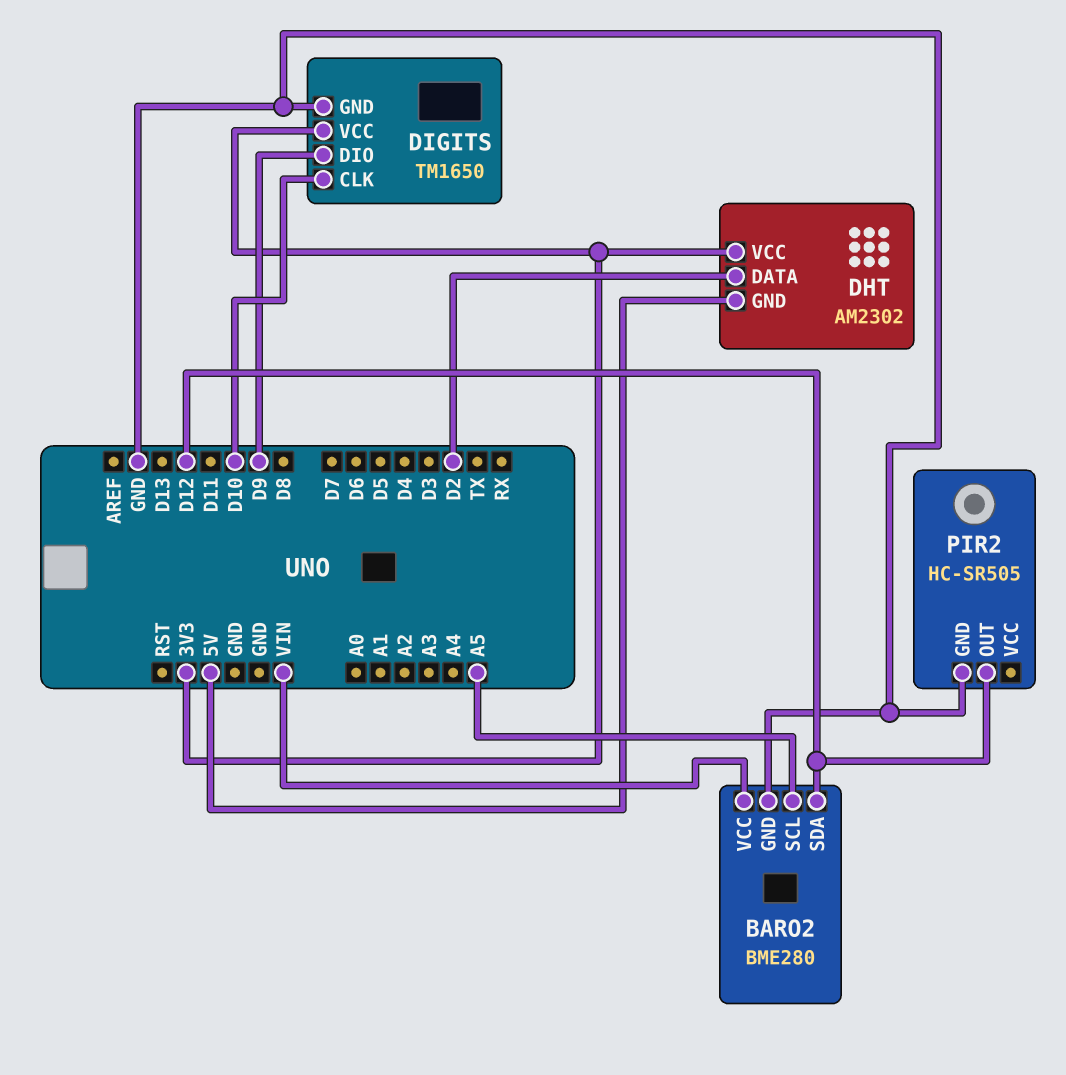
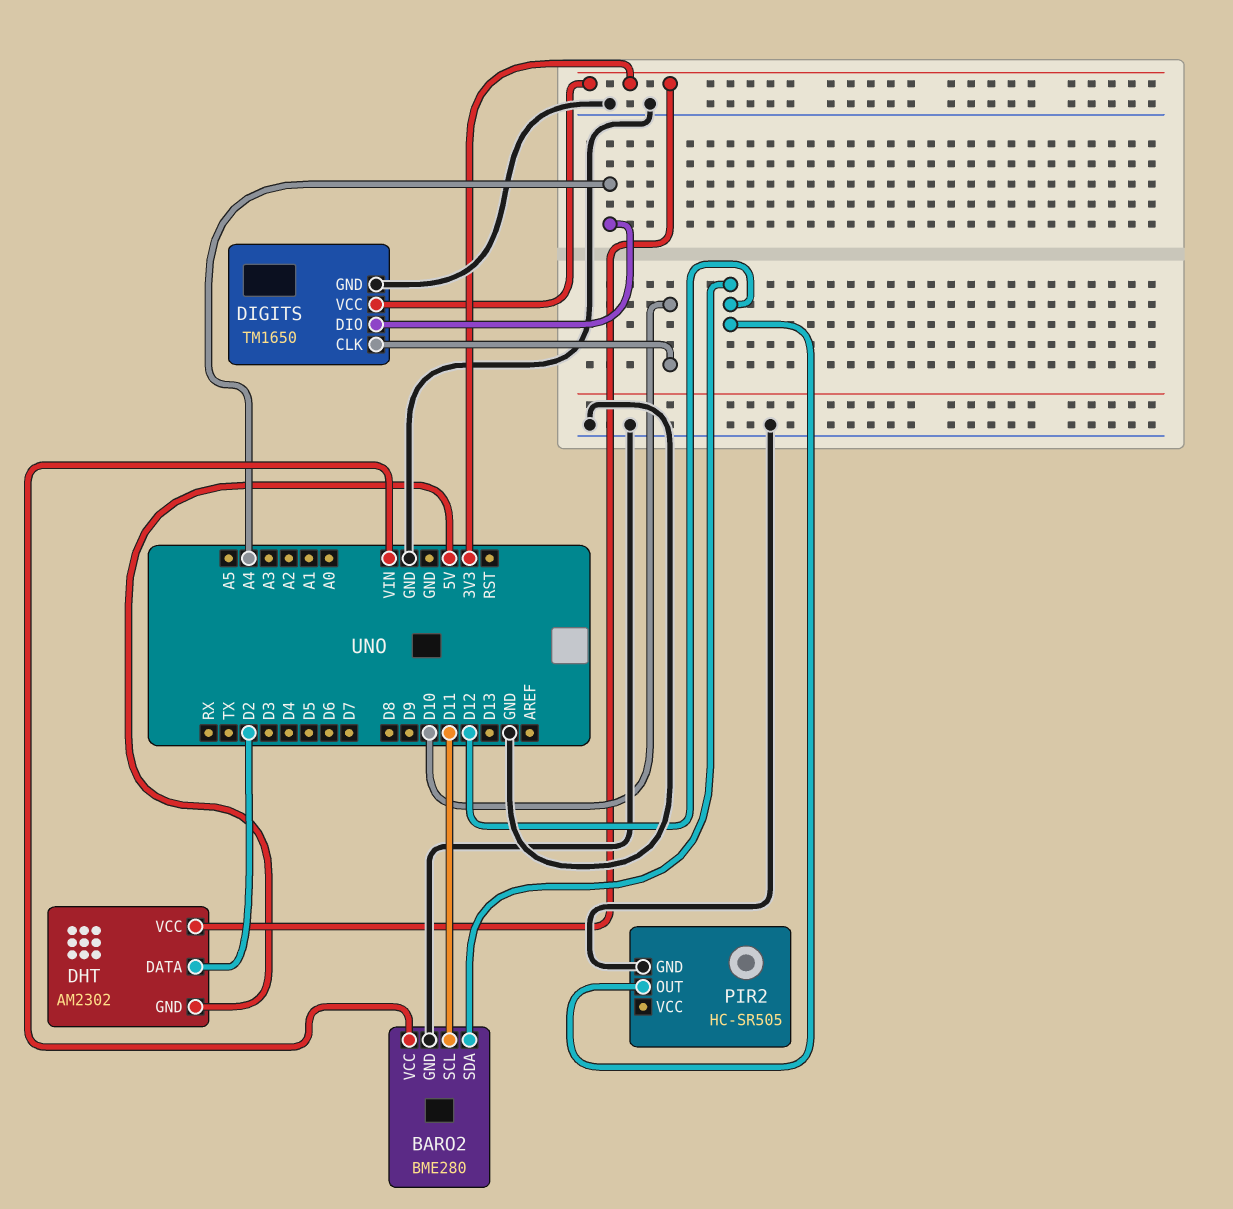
BARO2 pin SCL: A5 -> D11
DIGITS pin DIO: D9 -> A4

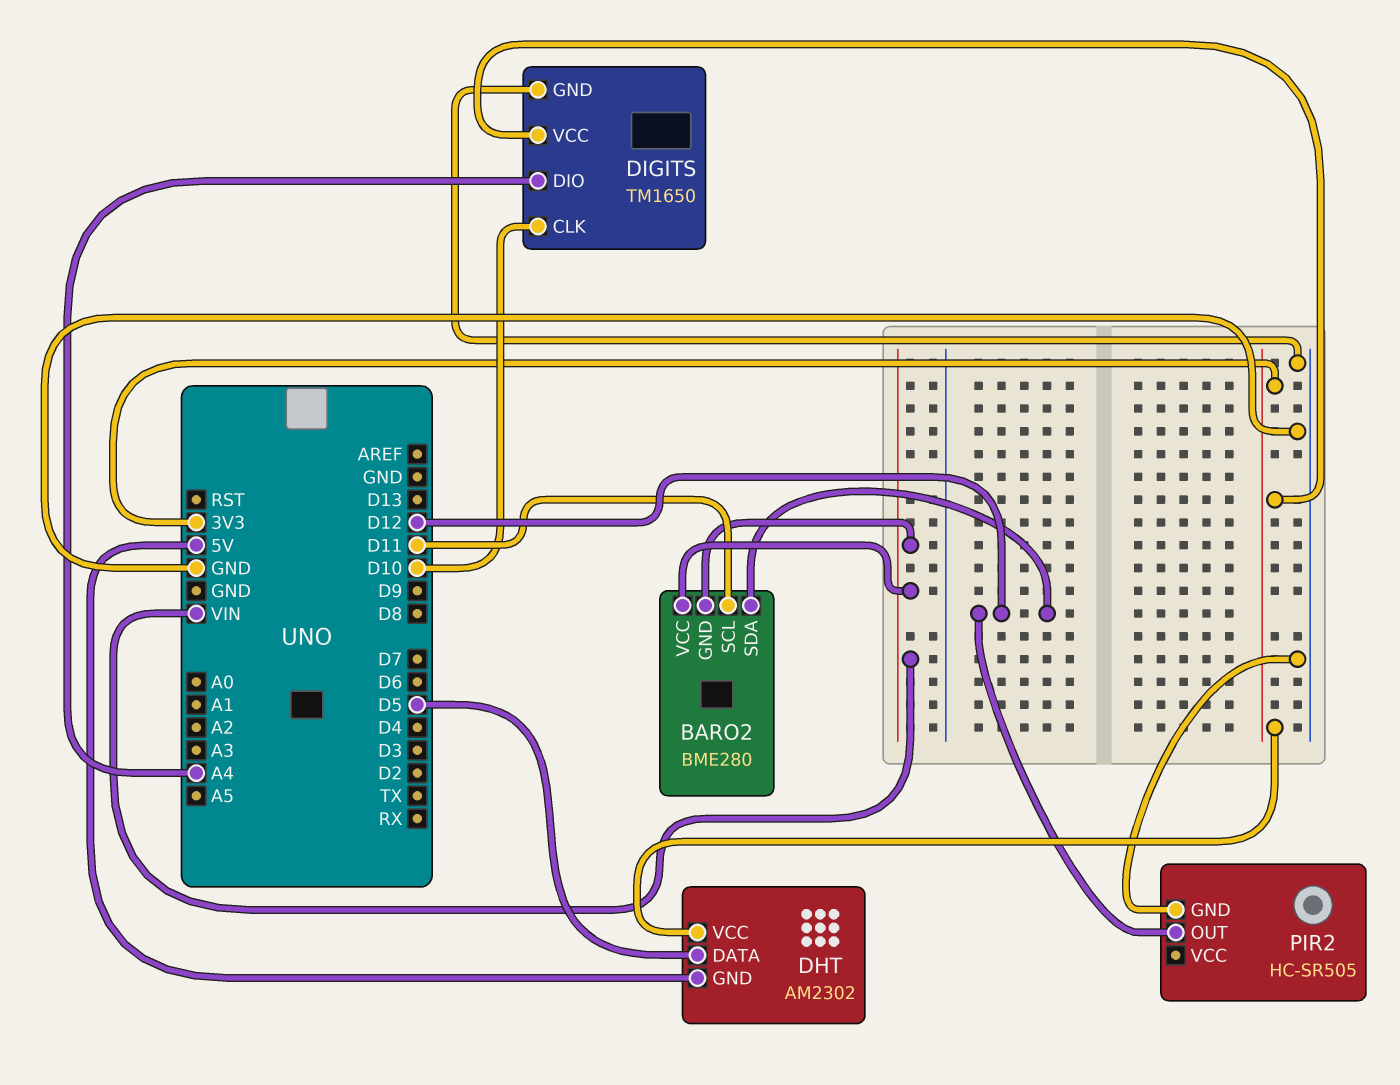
BARO2 pin GND: GND -> VIN
DHT pin DATA: D2 -> D5

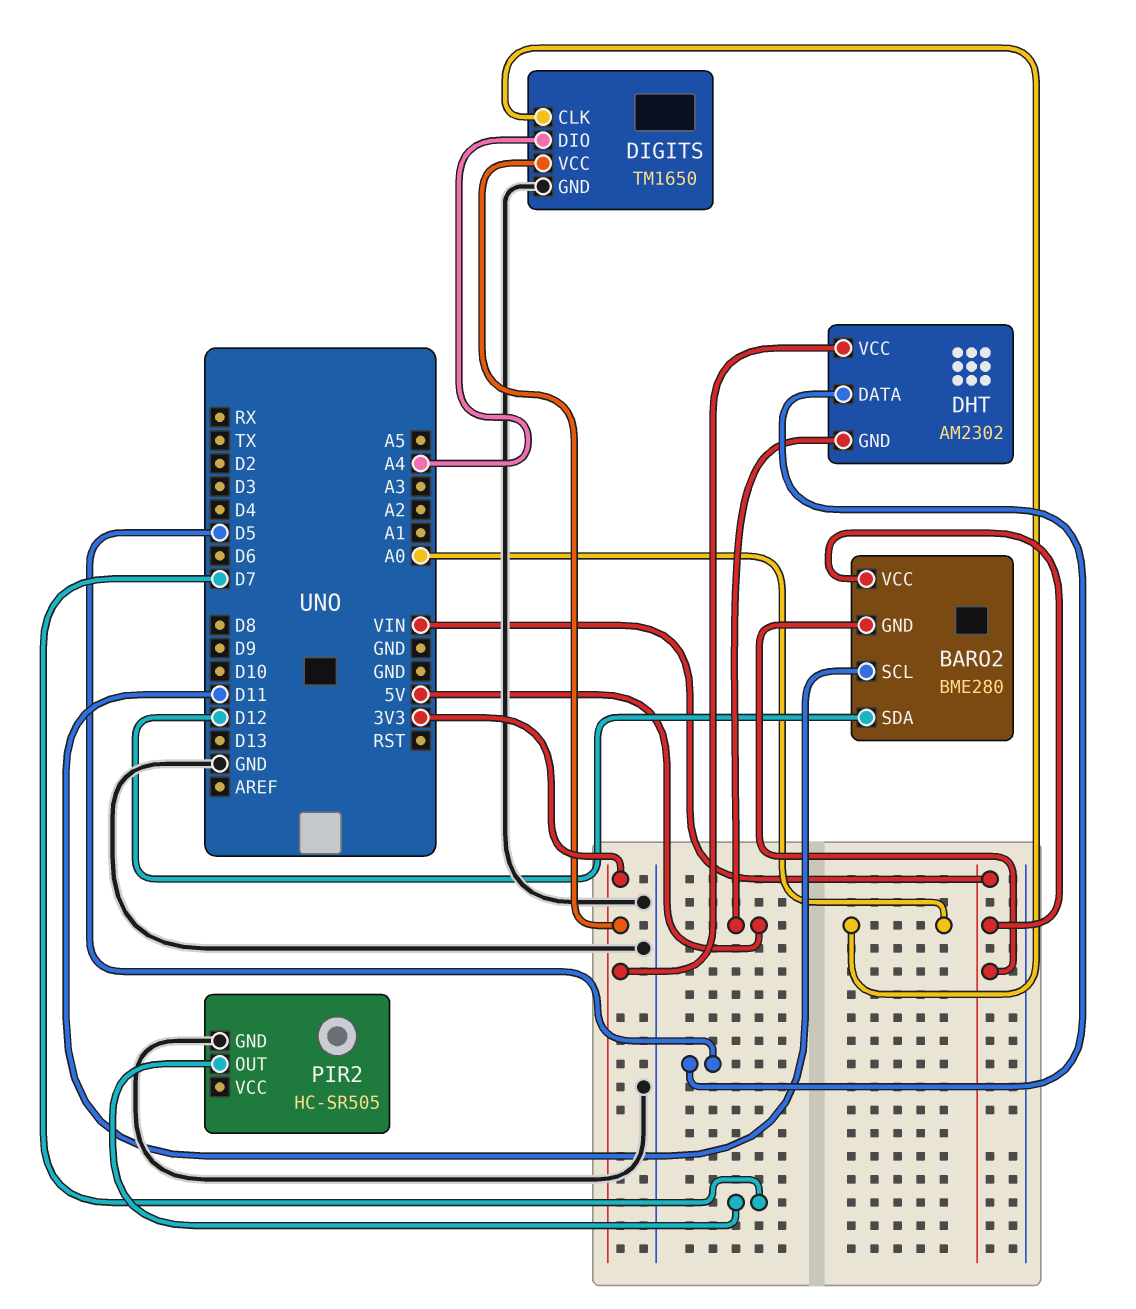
DIGITS pin CLK: D10 -> A0
PIR2 pin OUT: D12 -> D7

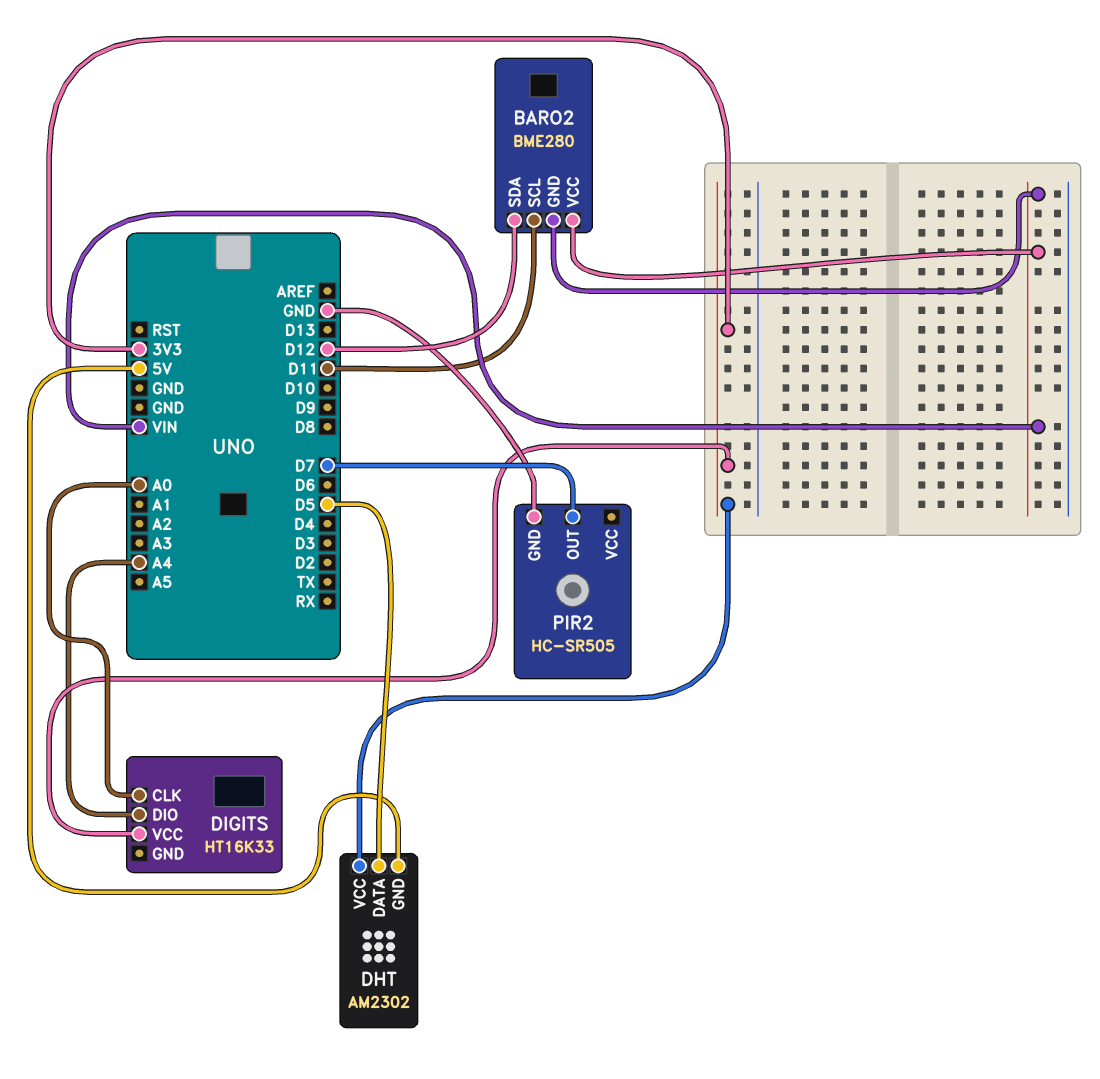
DIGITS: TM1650 -> HT16K33
DIGITS pin GND: GND -> none

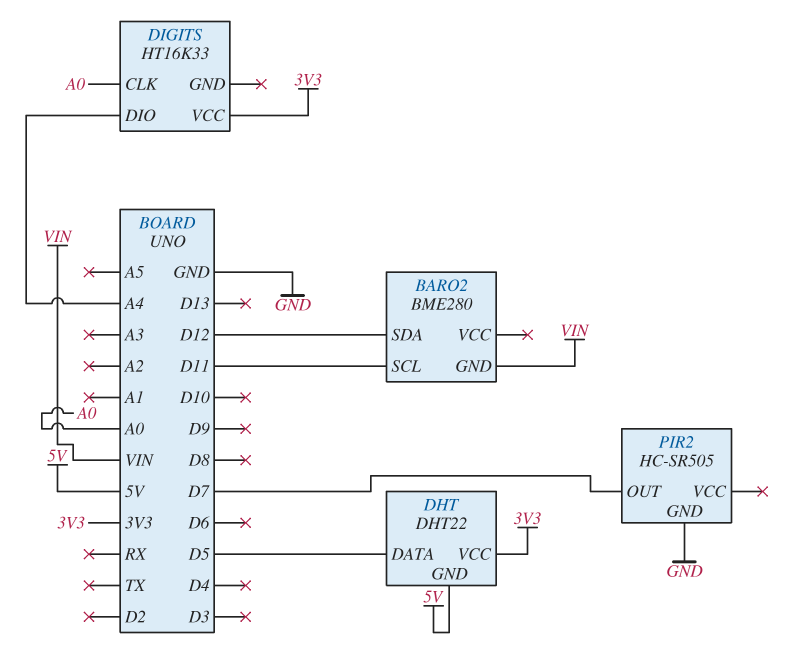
BARO2 pin VCC: VIN -> none
DHT: AM2302 -> DHT22

